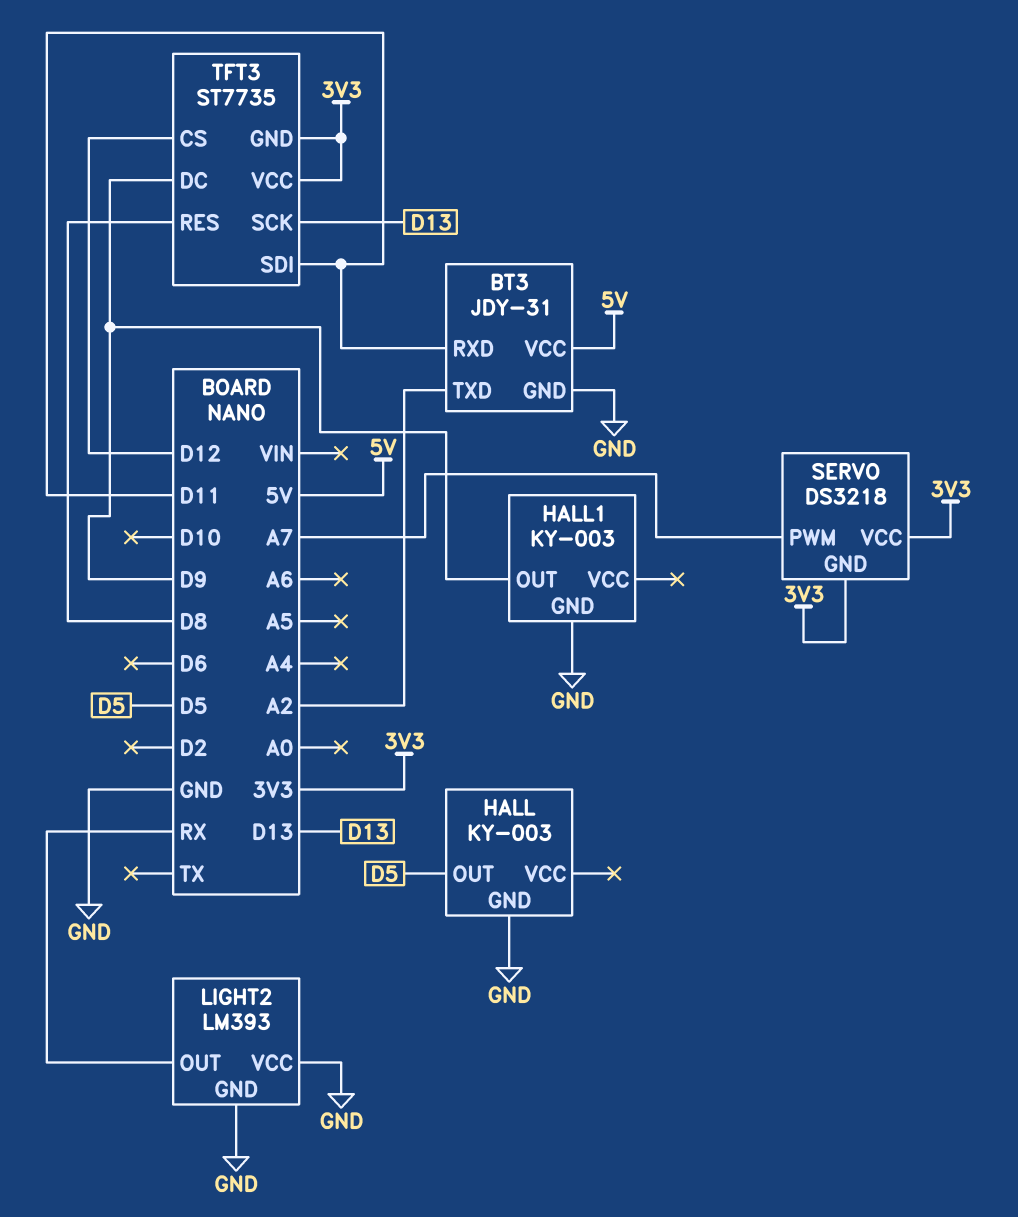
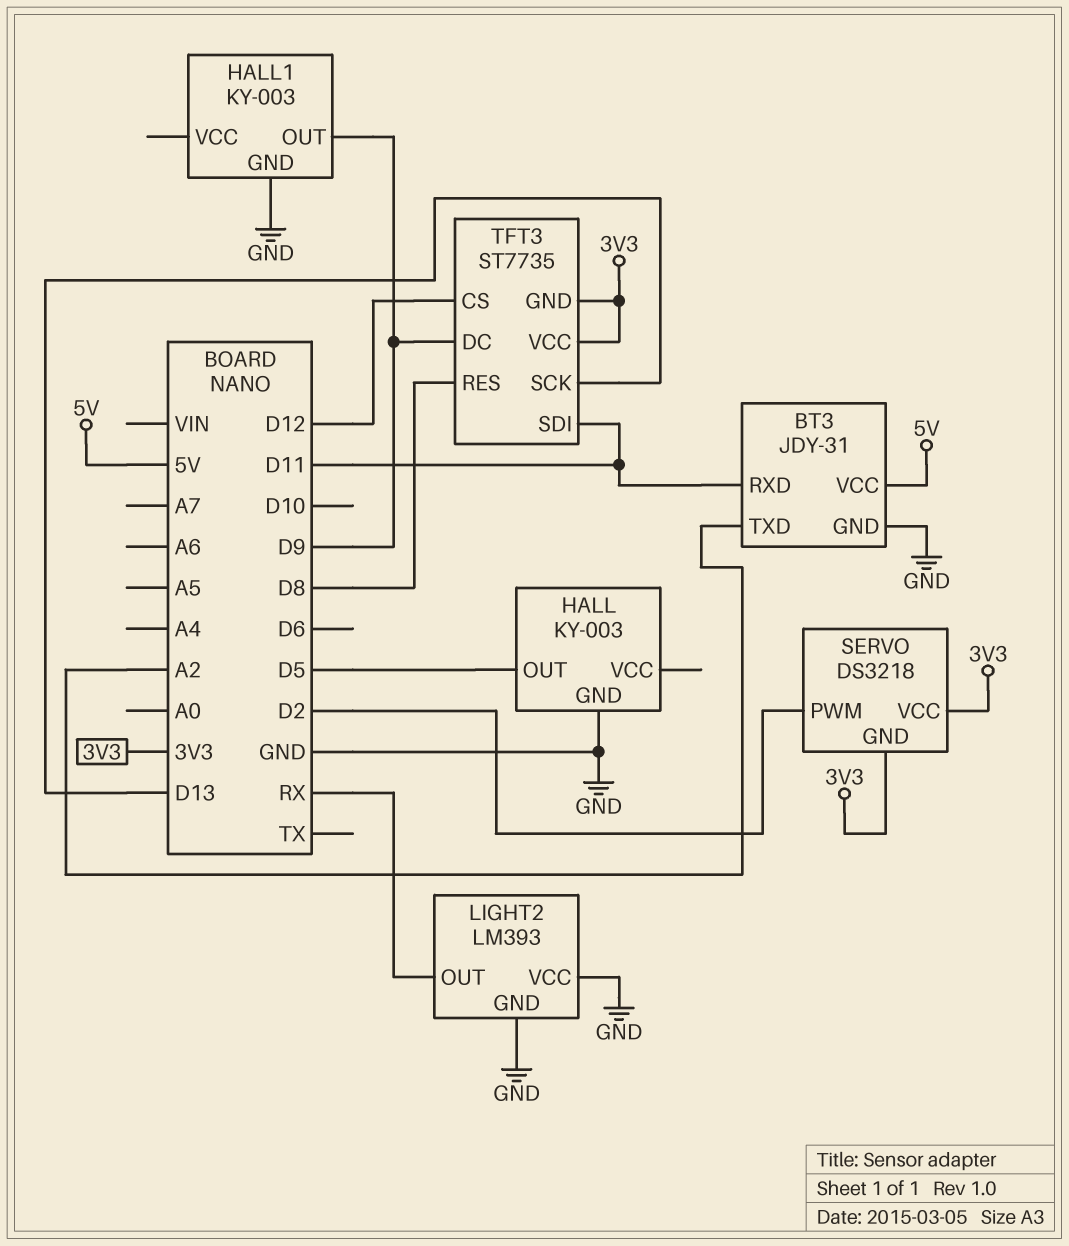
SERVO pin PWM: A7 -> D2

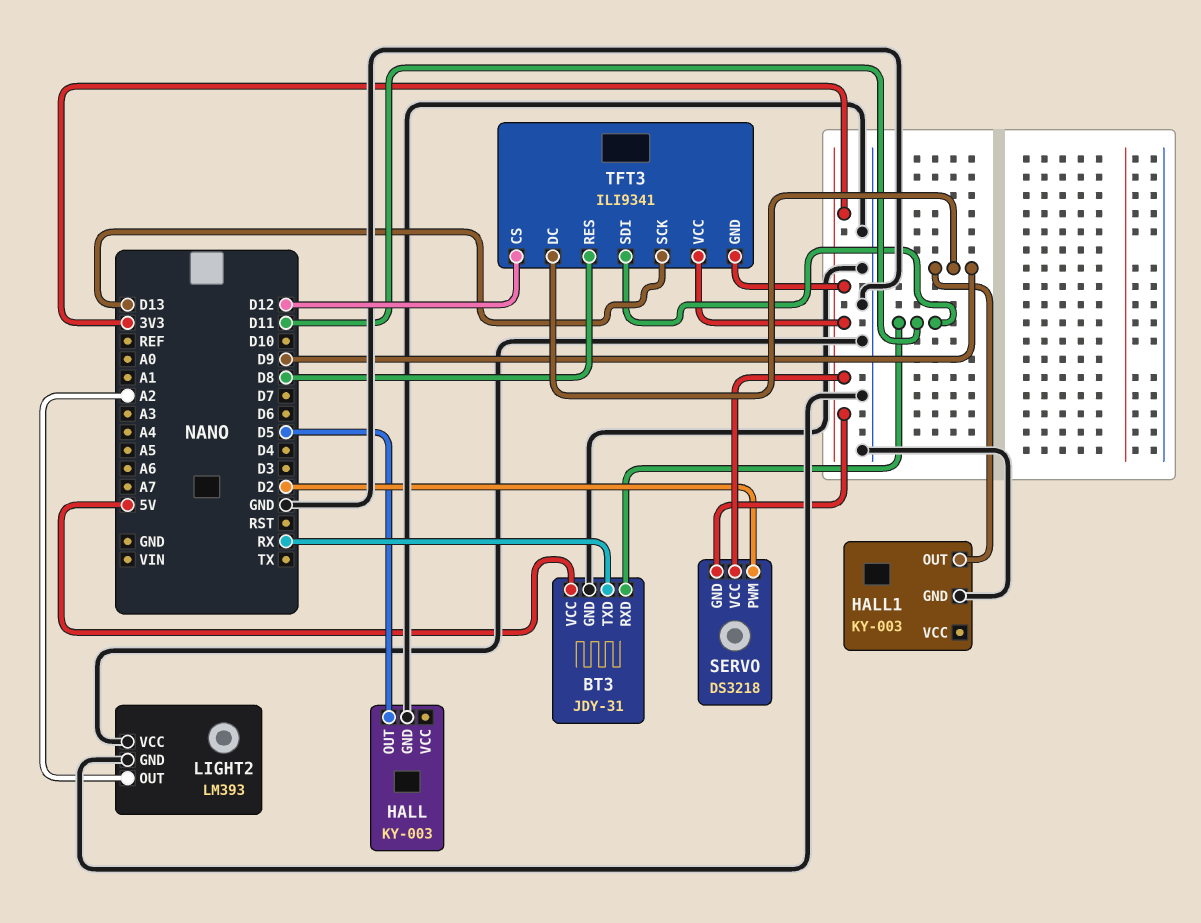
BT3 pin TXD: A2 -> RX
LIGHT2 pin OUT: RX -> A2
TFT3: ST7735 -> ILI9341

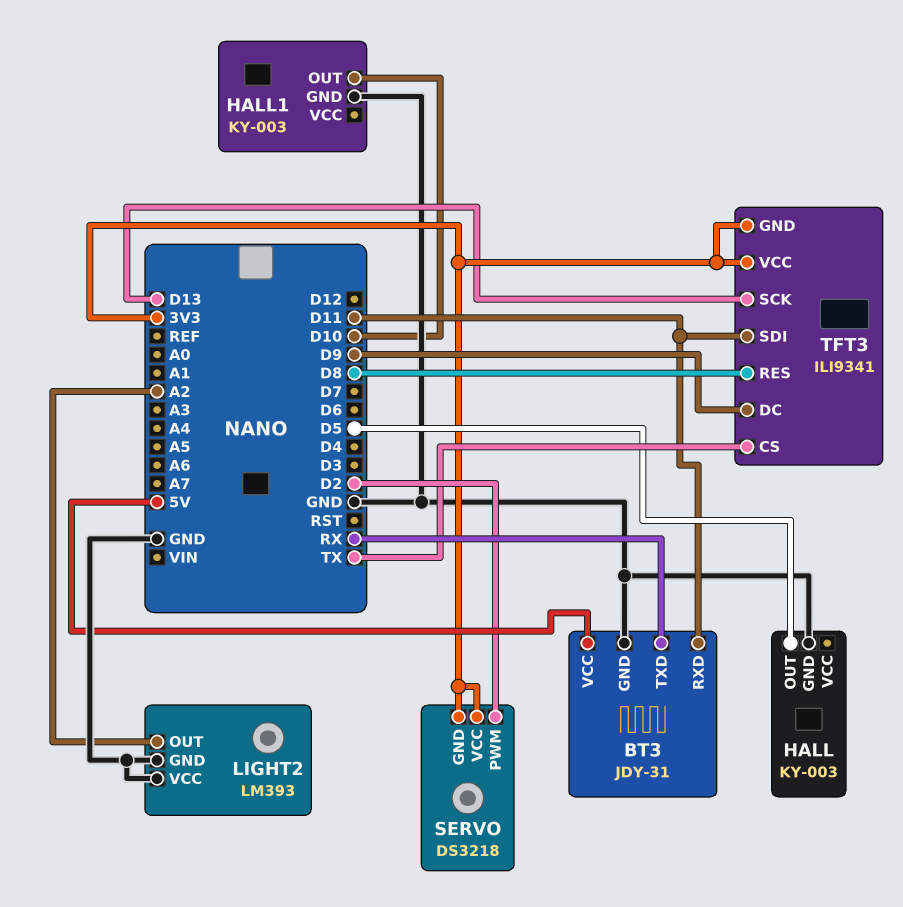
HALL1 pin OUT: D9 -> D10
TFT3 pin CS: D12 -> TX

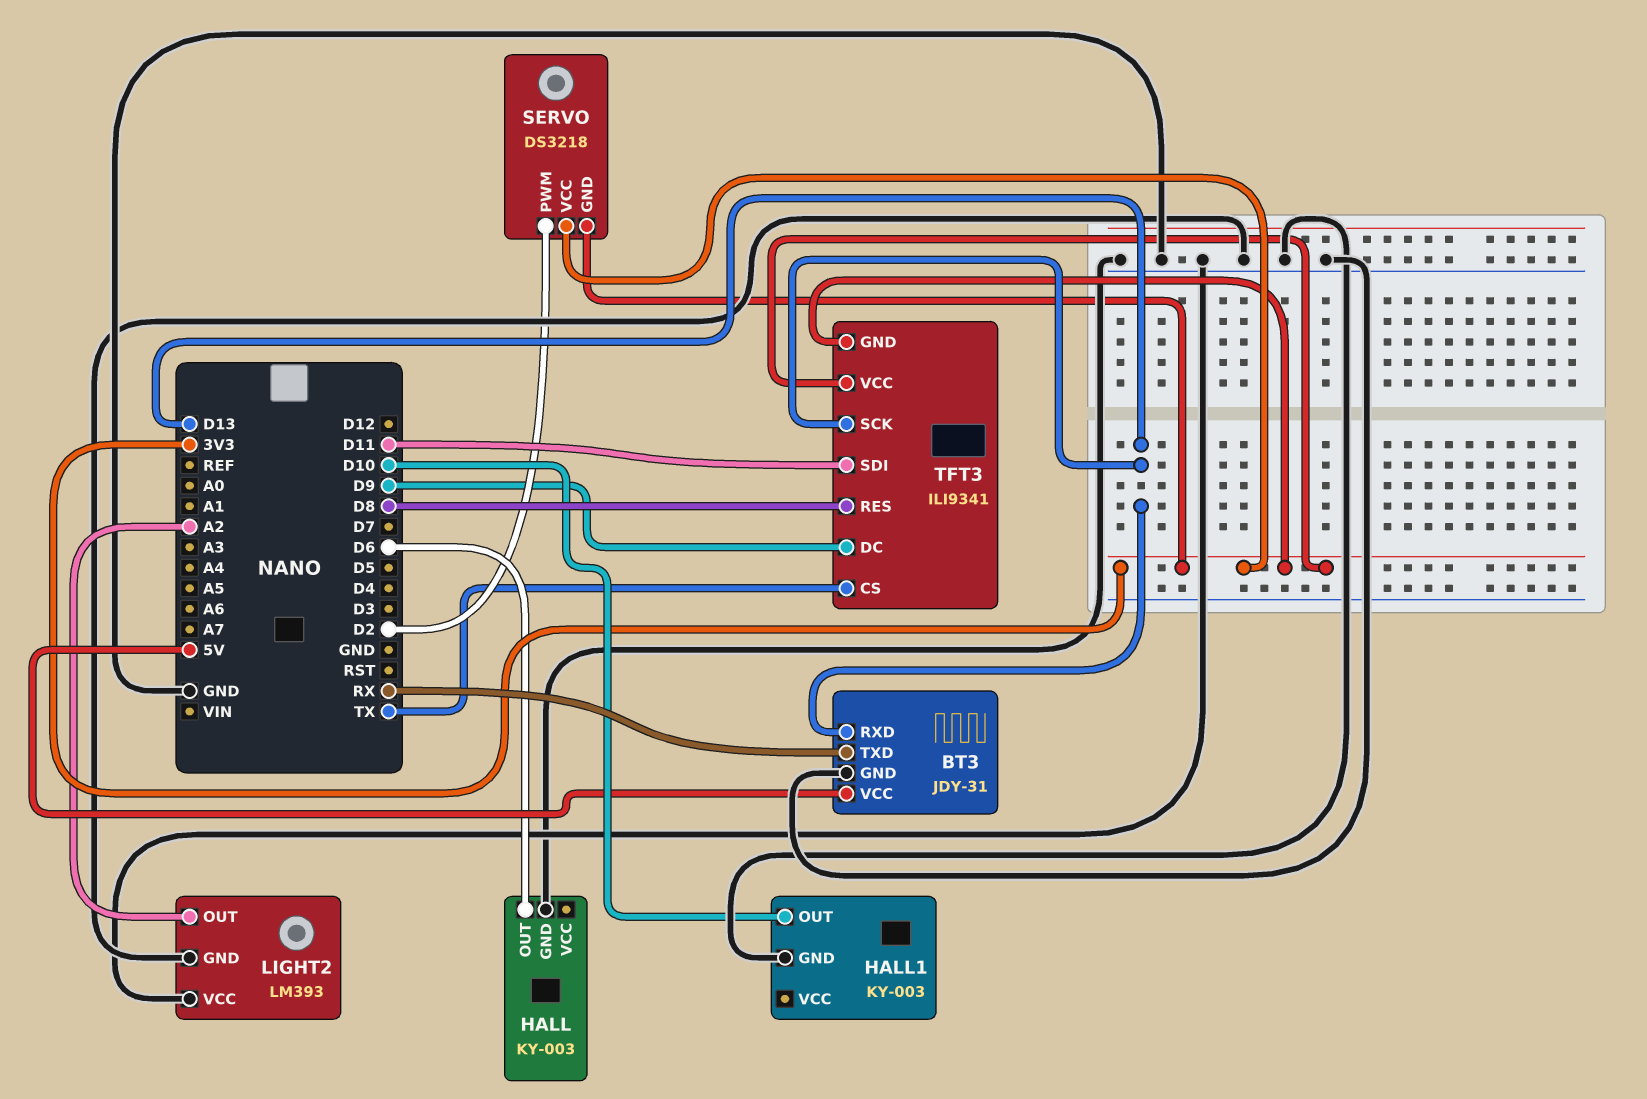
BT3 pin RXD: D11 -> D13
HALL pin OUT: D5 -> D6

